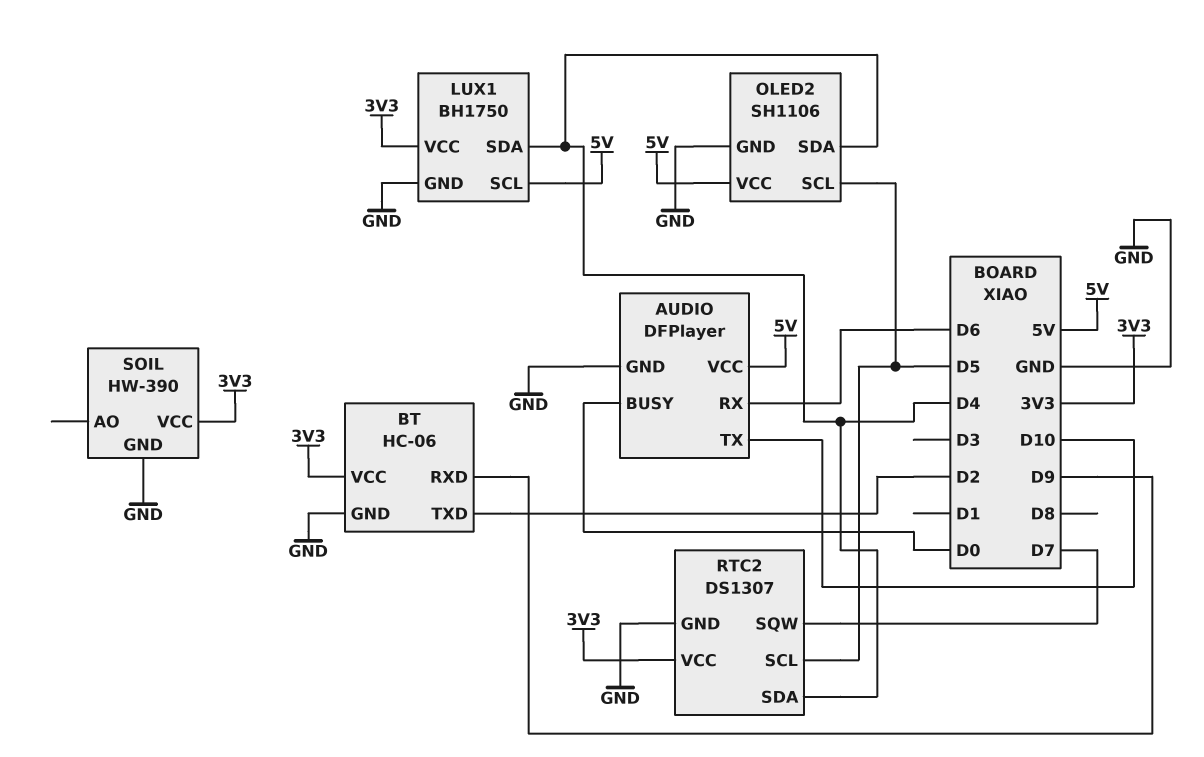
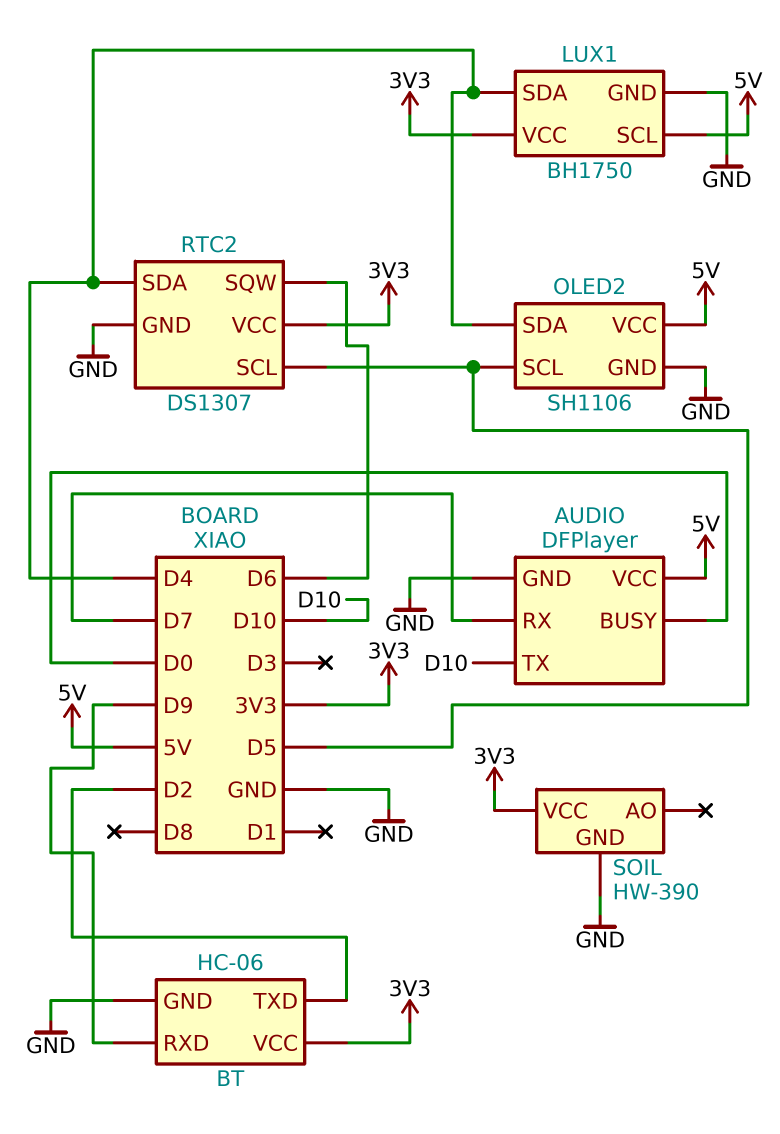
AUDIO pin RX: D6 -> D7
RTC2 pin SQW: D7 -> D6

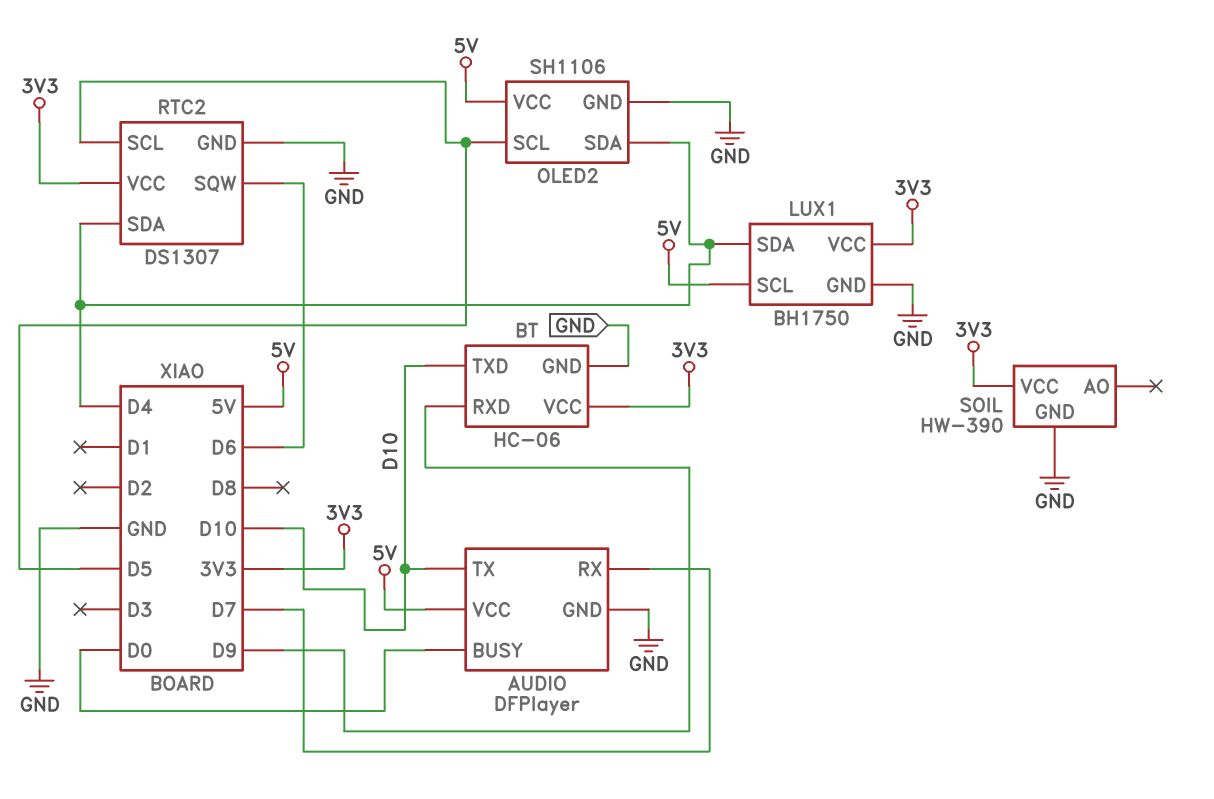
BT pin TXD: D2 -> D10

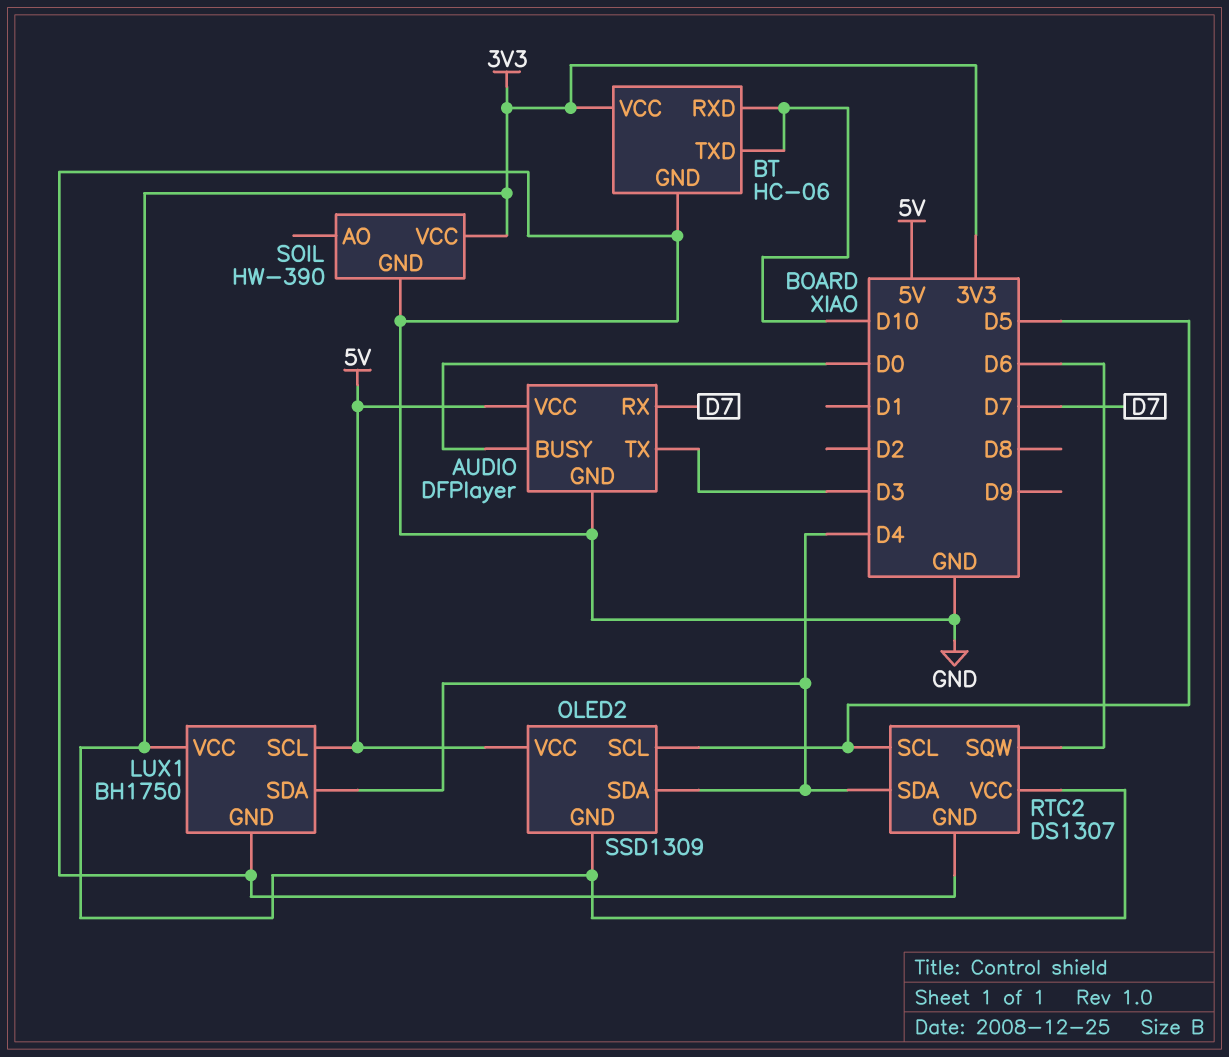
AUDIO pin TX: D10 -> D3
BT pin RXD: D9 -> D10
OLED2: SH1106 -> SSD1309
OLED2 pin GND: GND -> 3V3

